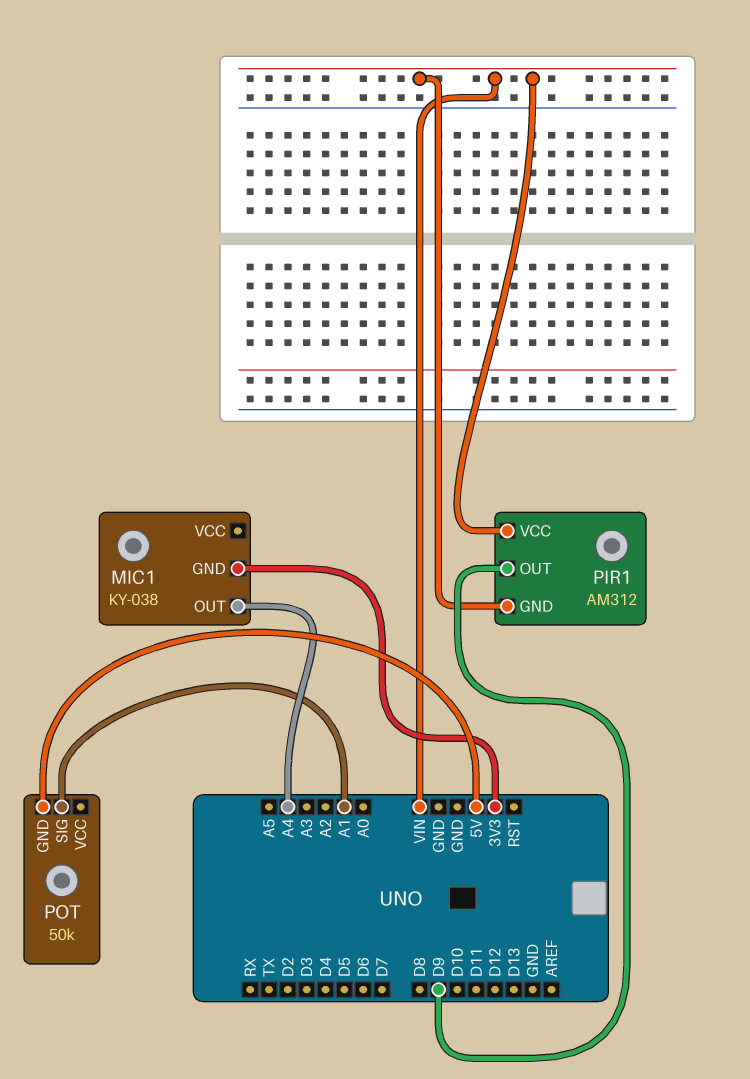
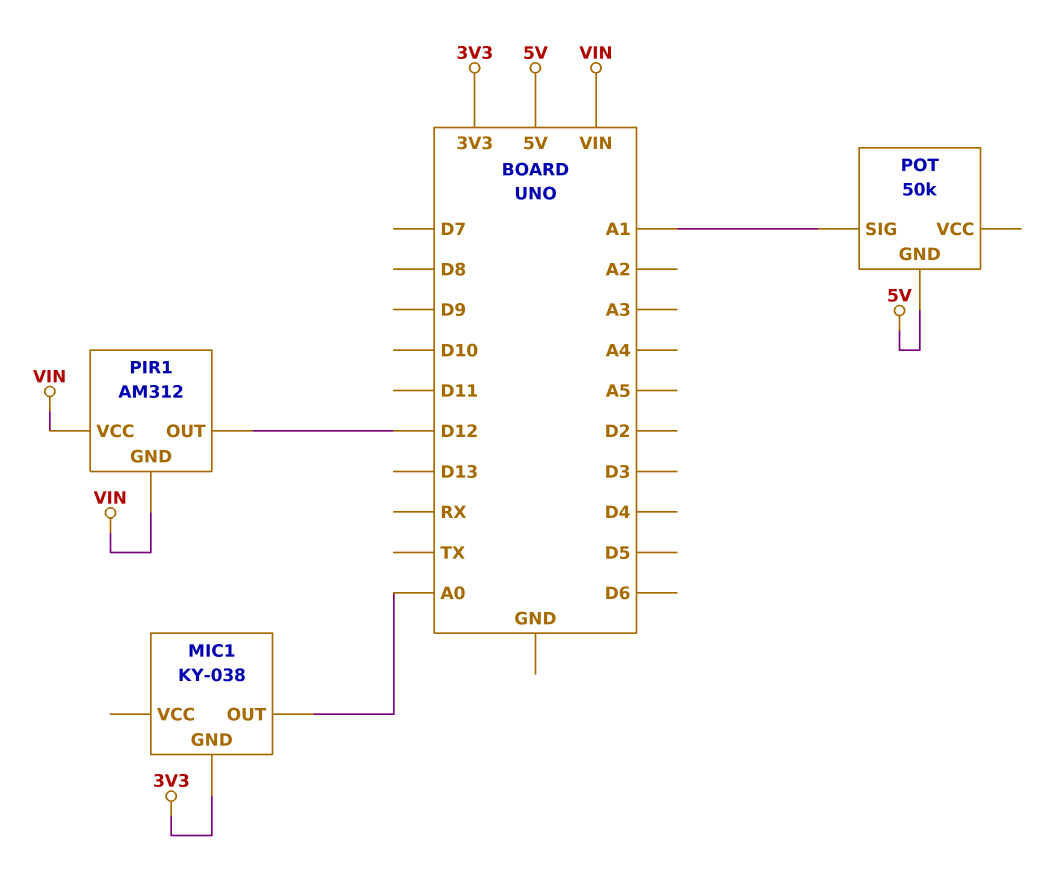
MIC1 pin OUT: A4 -> A0
PIR1 pin OUT: D9 -> D12

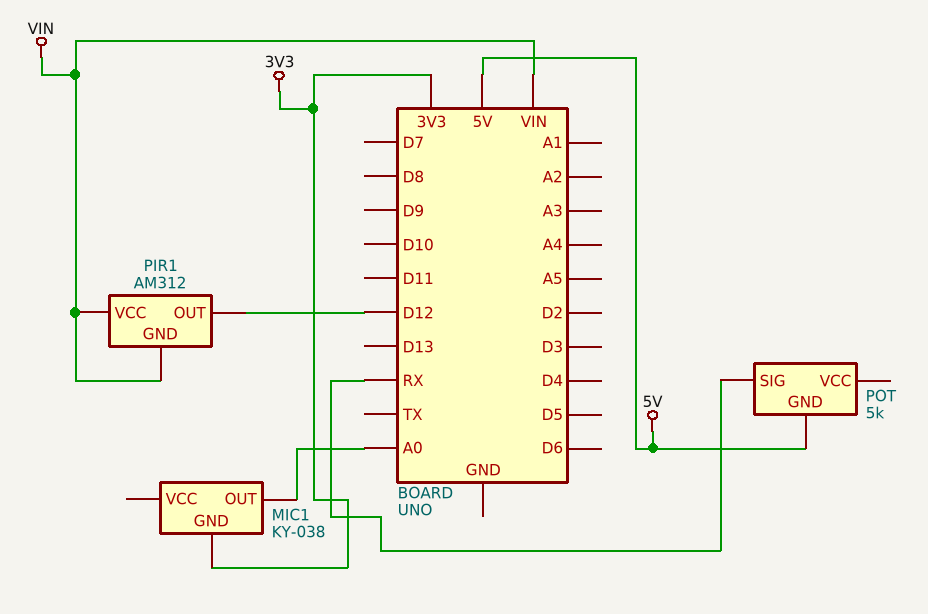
POT: 50k -> 5k
POT pin SIG: A1 -> RX

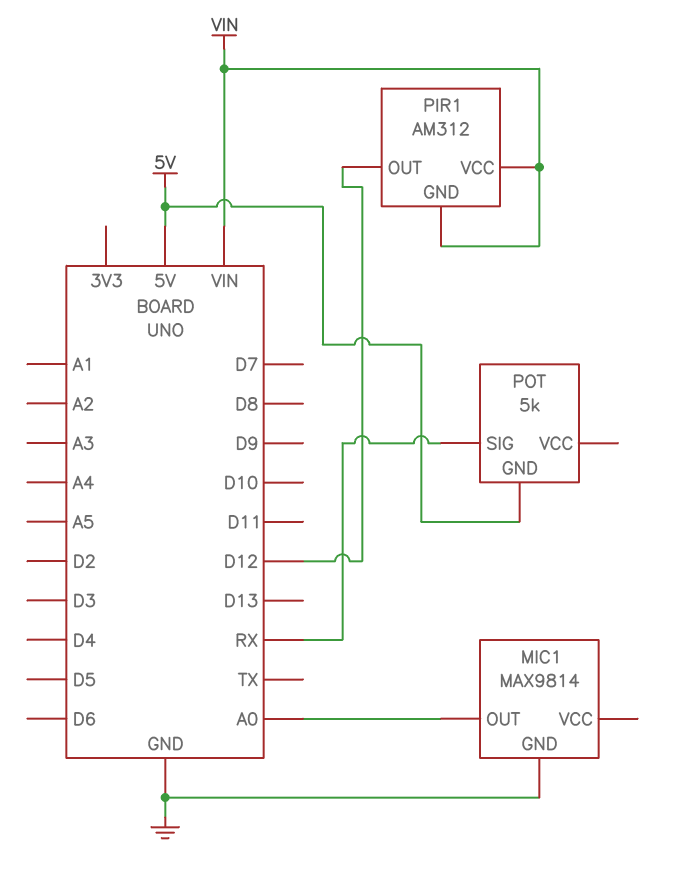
MIC1: KY-038 -> MAX9814
MIC1 pin GND: 3V3 -> GND

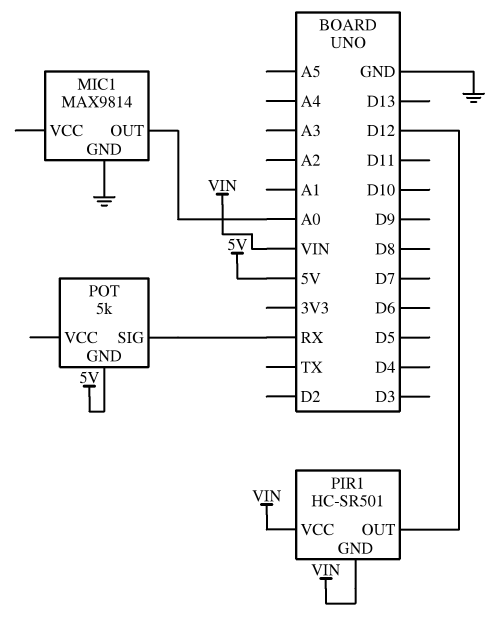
PIR1: AM312 -> HC-SR501

